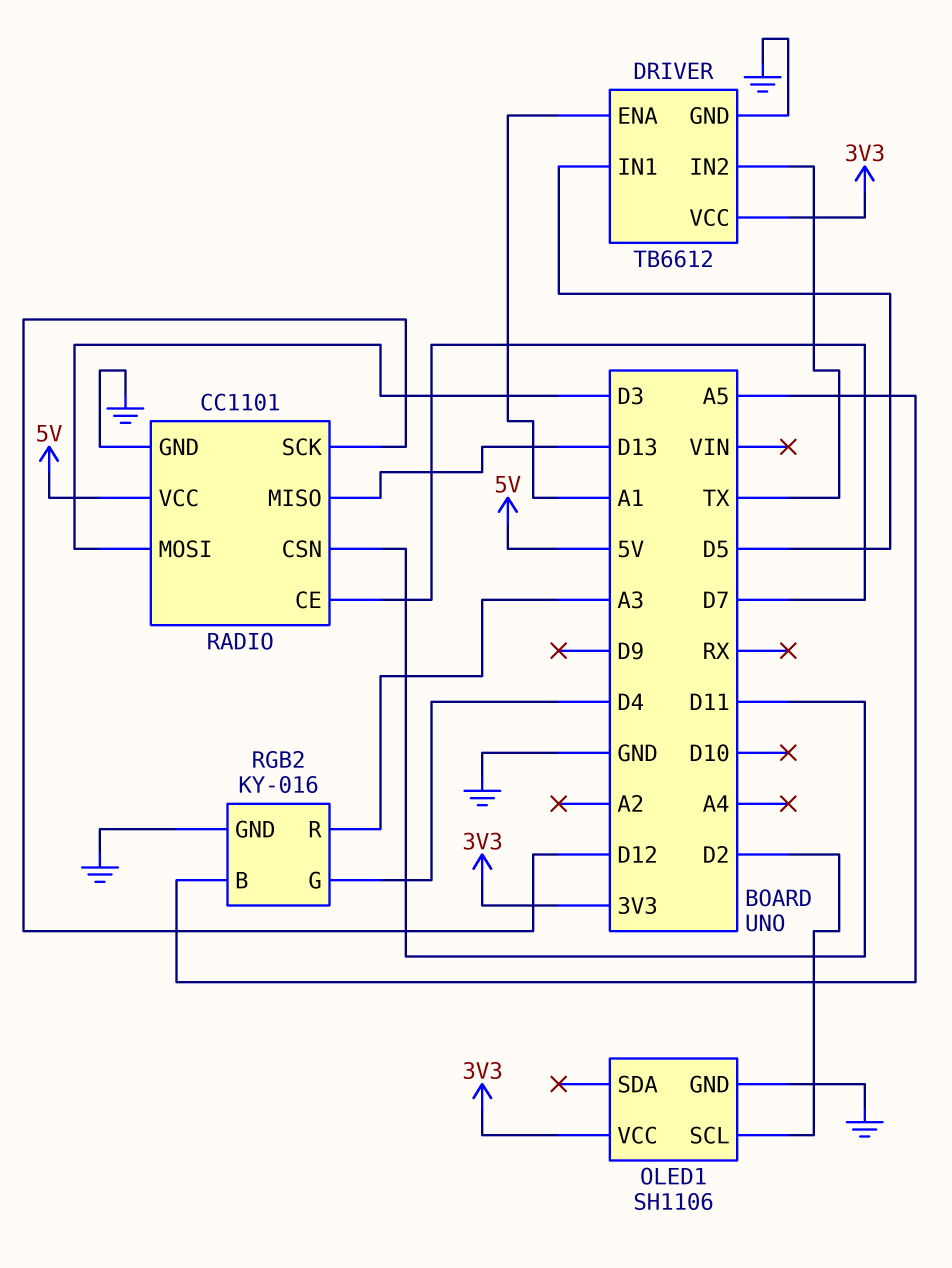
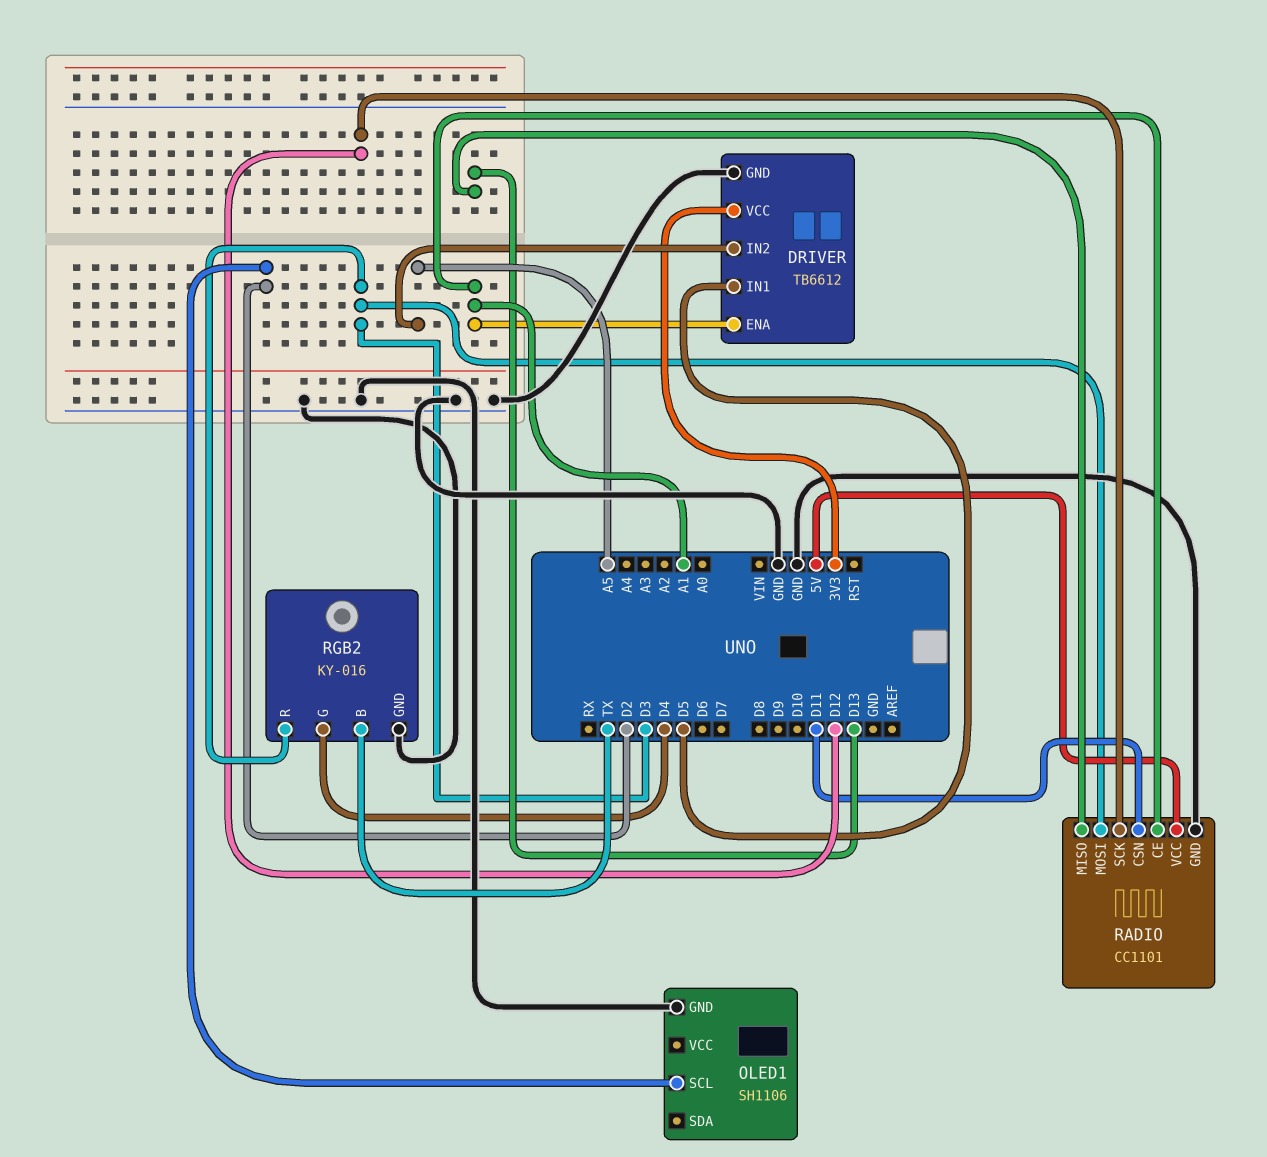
DRIVER pin IN2: TX -> A5
OLED1 pin VCC: 3V3 -> none
RADIO pin CE: D7 -> A1
RGB2 pin B: A5 -> TX
RGB2 pin R: A3 -> D3

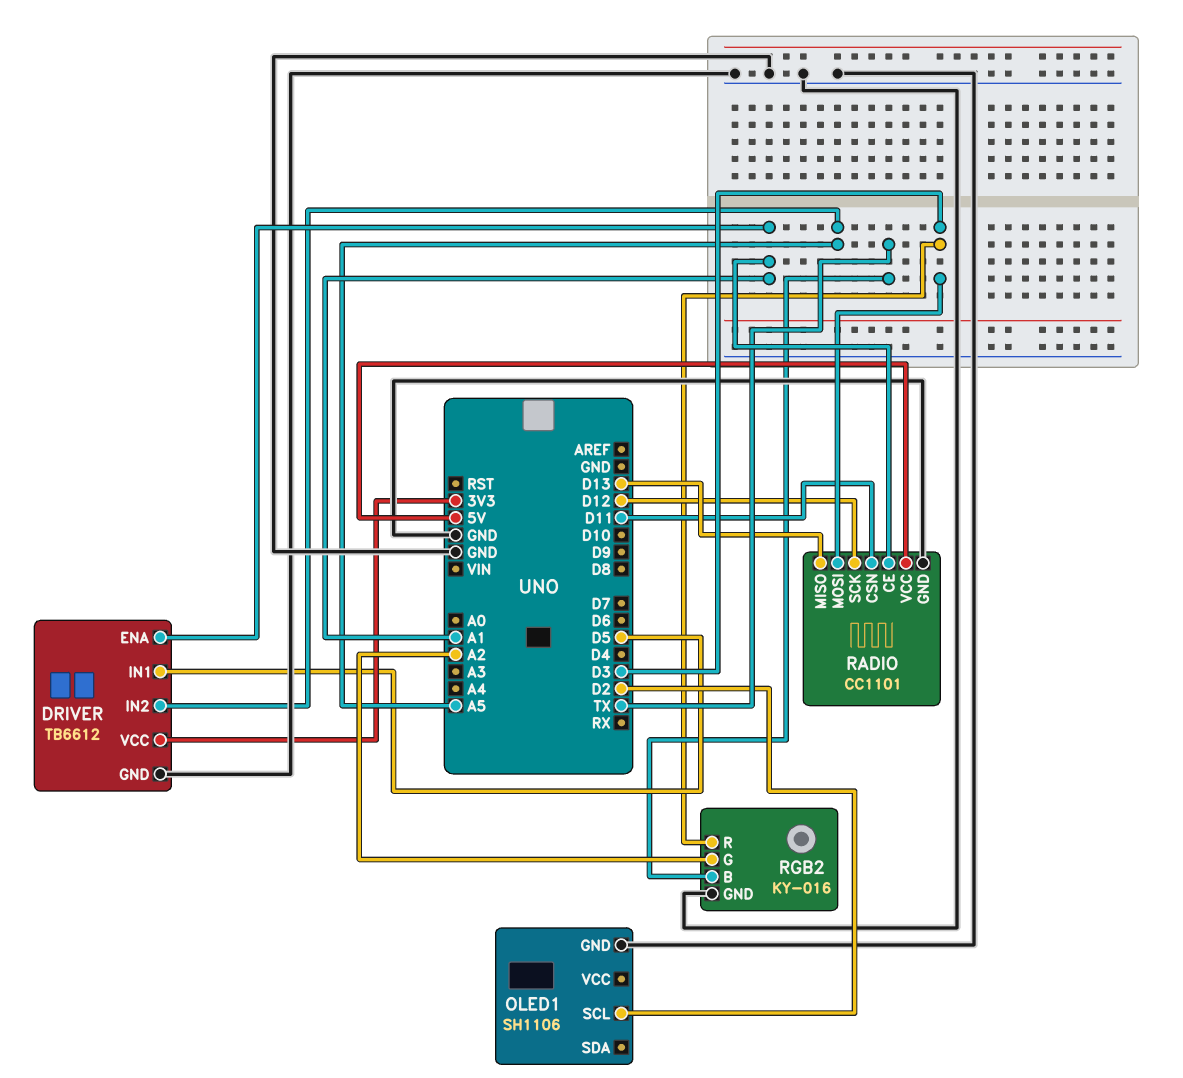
RGB2 pin G: D4 -> A2

